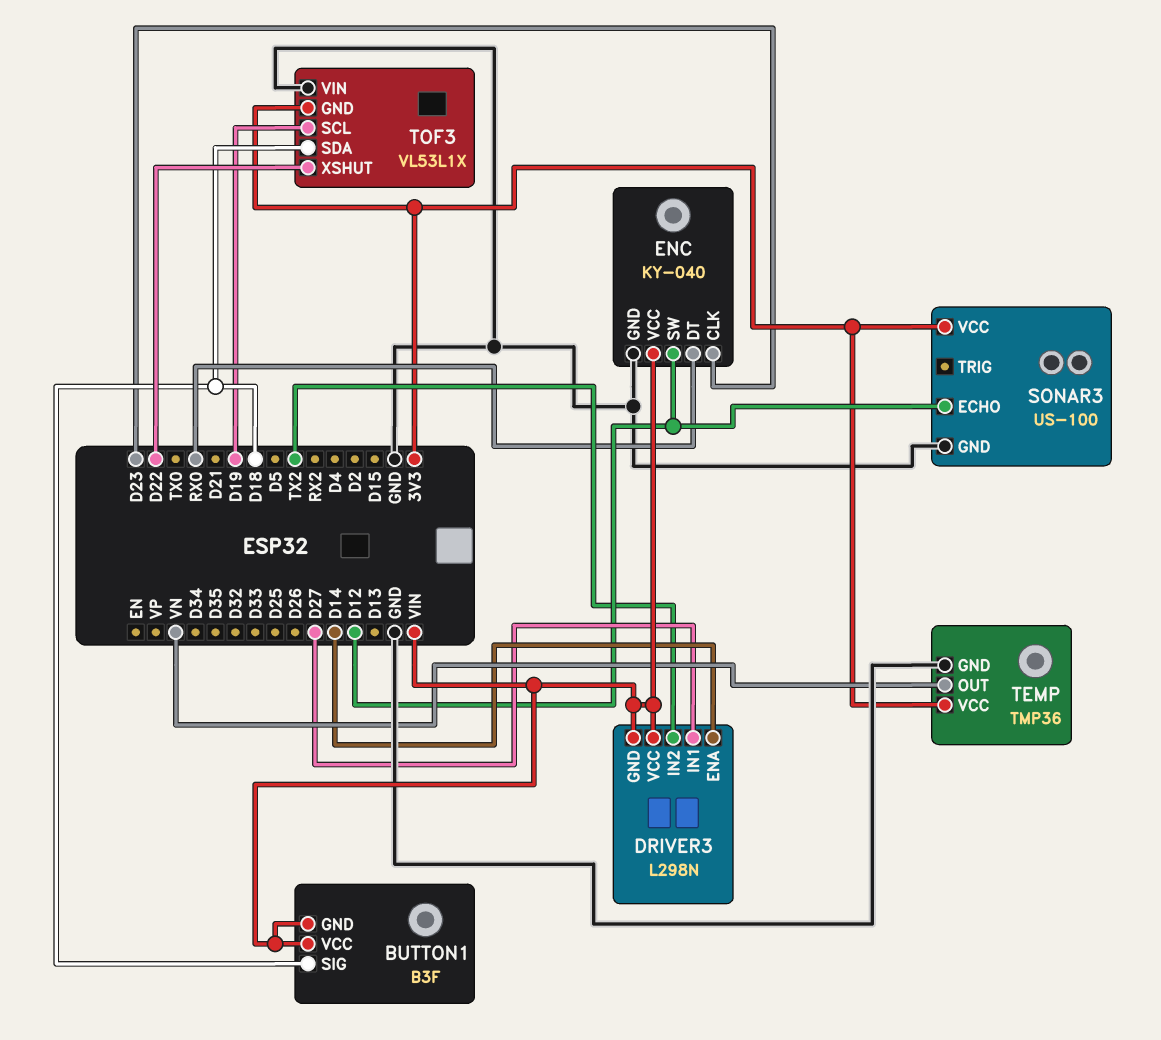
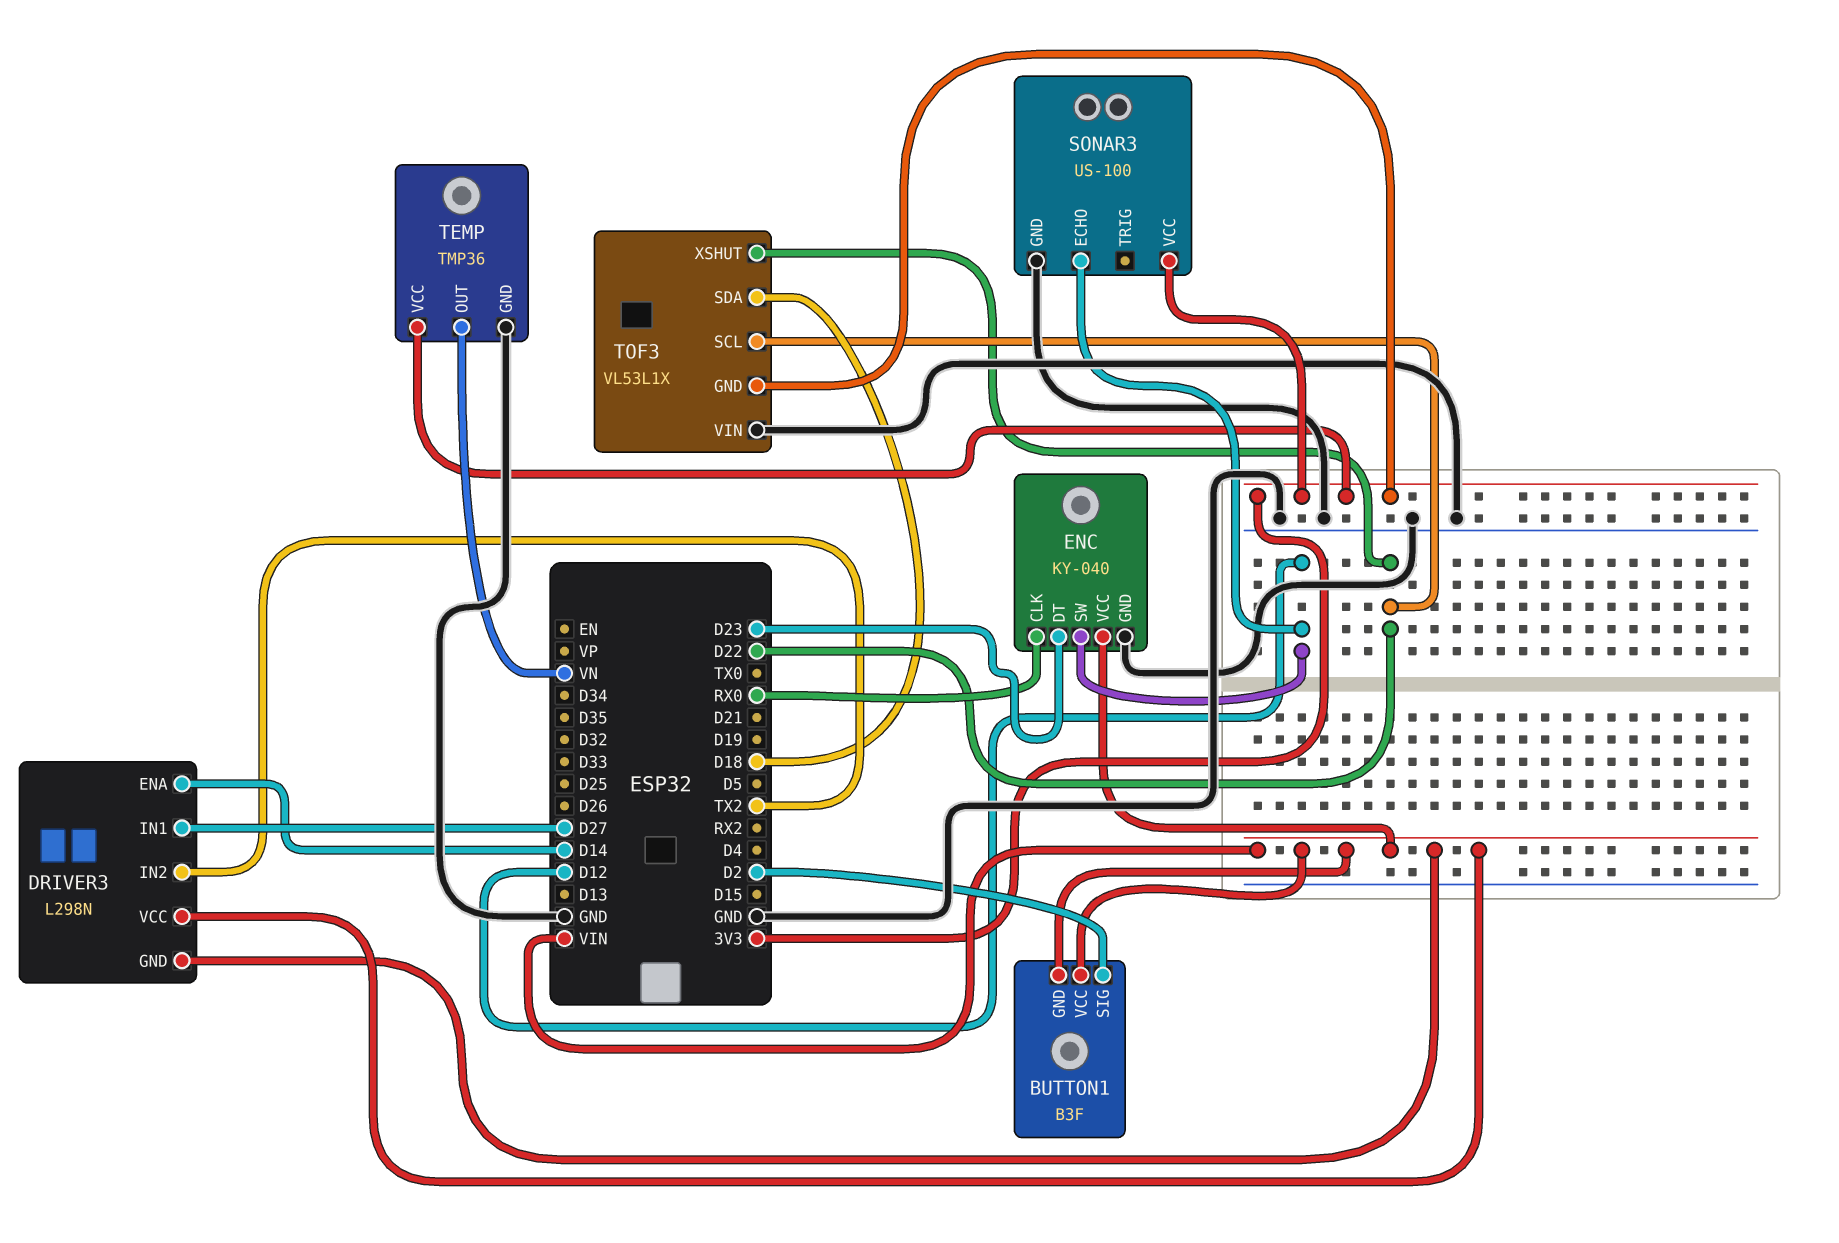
BUTTON1 pin SIG: D18 -> D2
ENC pin CLK: D23 -> RX0
ENC pin DT: RX0 -> D23
TOF3 pin SCL: D19 -> D22

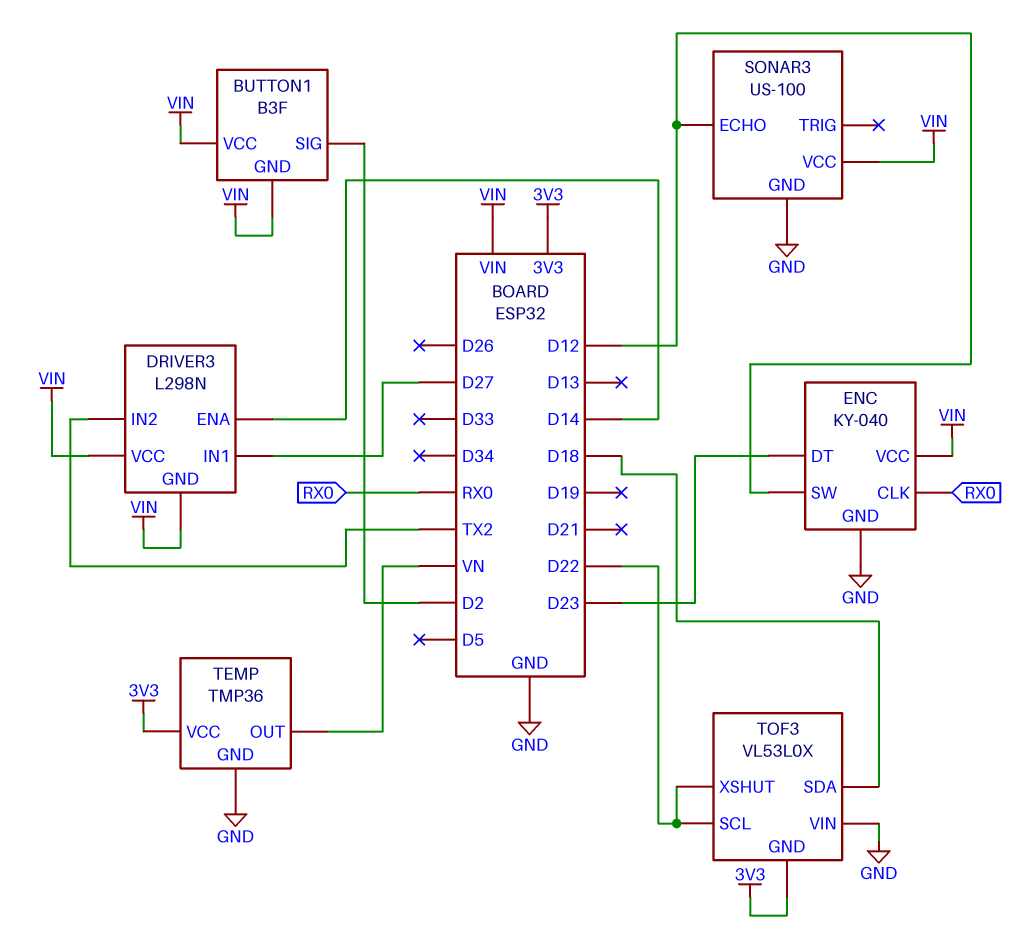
SONAR3 pin VCC: 3V3 -> VIN
TOF3: VL53L1X -> VL53L0X

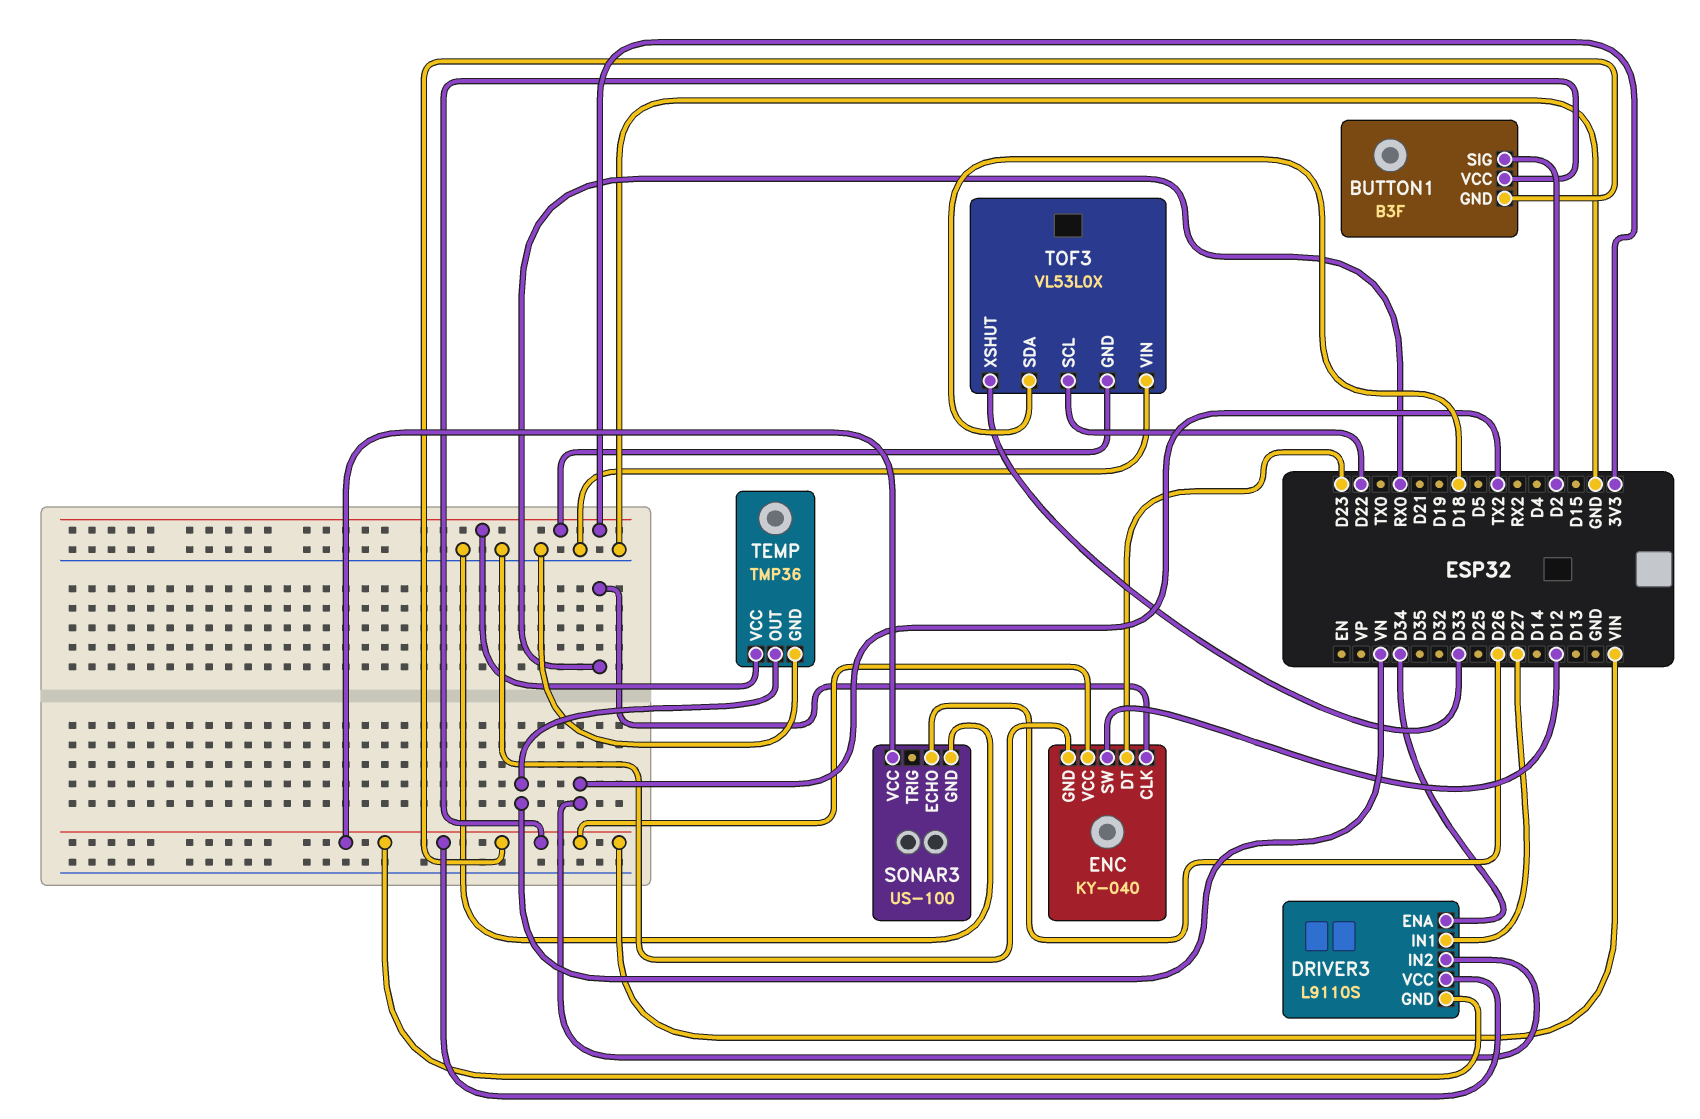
DRIVER3: L298N -> L9110S
DRIVER3 pin ENA: D14 -> D34
SONAR3 pin ECHO: D12 -> D26
TOF3 pin XSHUT: D22 -> D33

